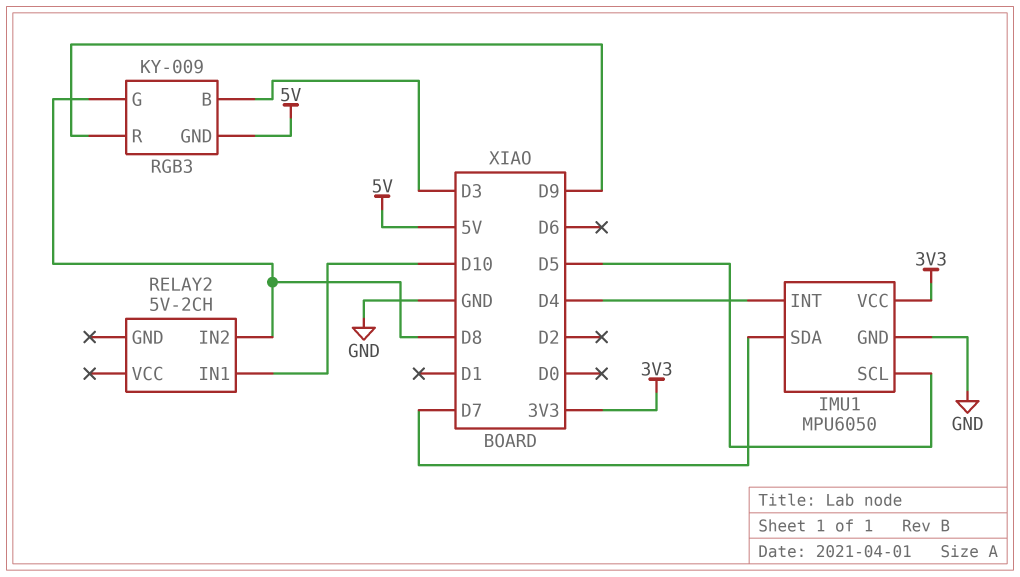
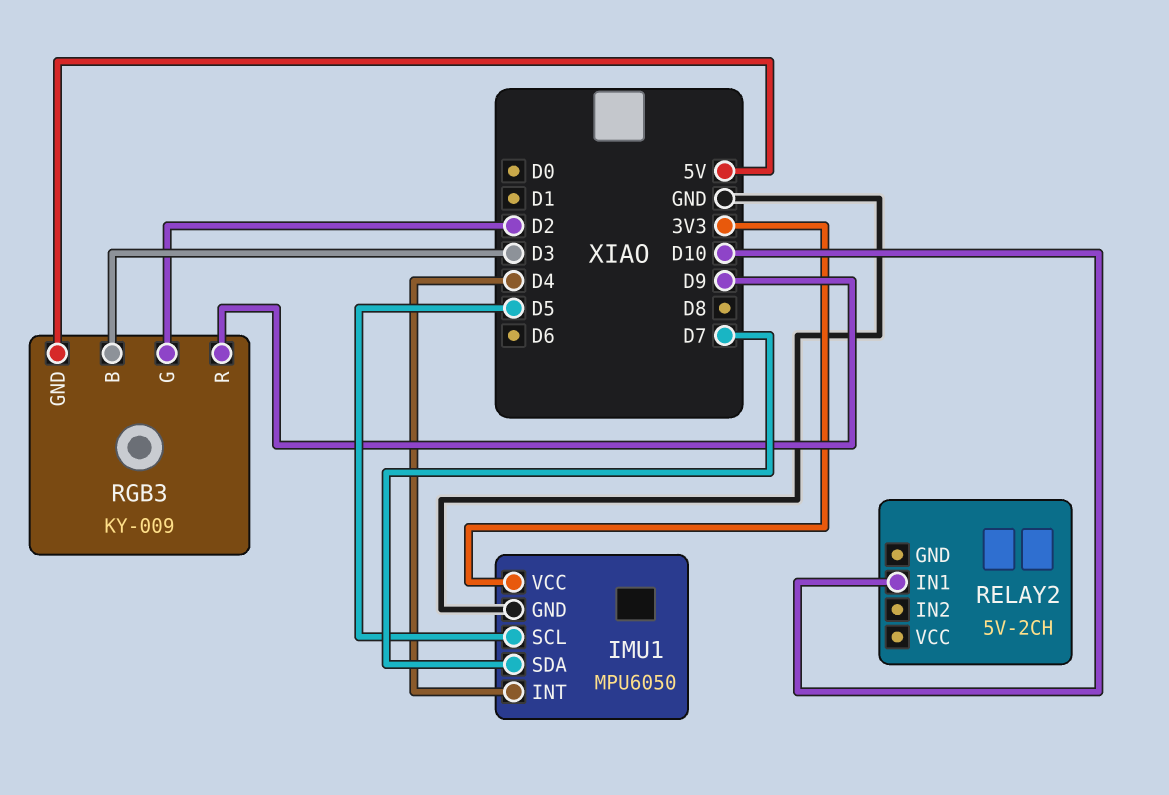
RELAY2 pin IN2: D8 -> none
RGB3 pin G: D8 -> D2

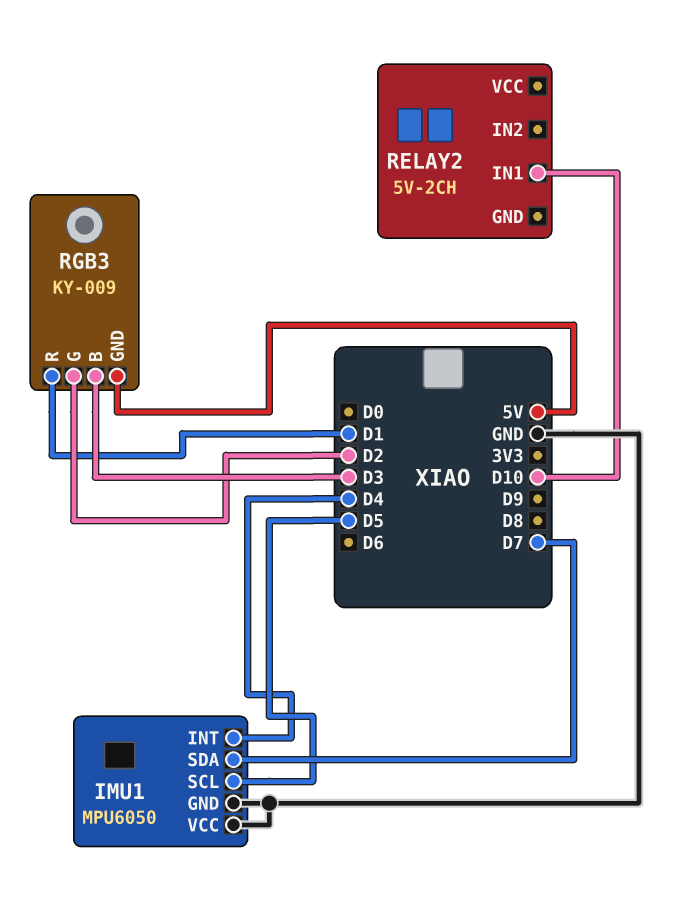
IMU1 pin VCC: 3V3 -> GND
RGB3 pin R: D9 -> D1

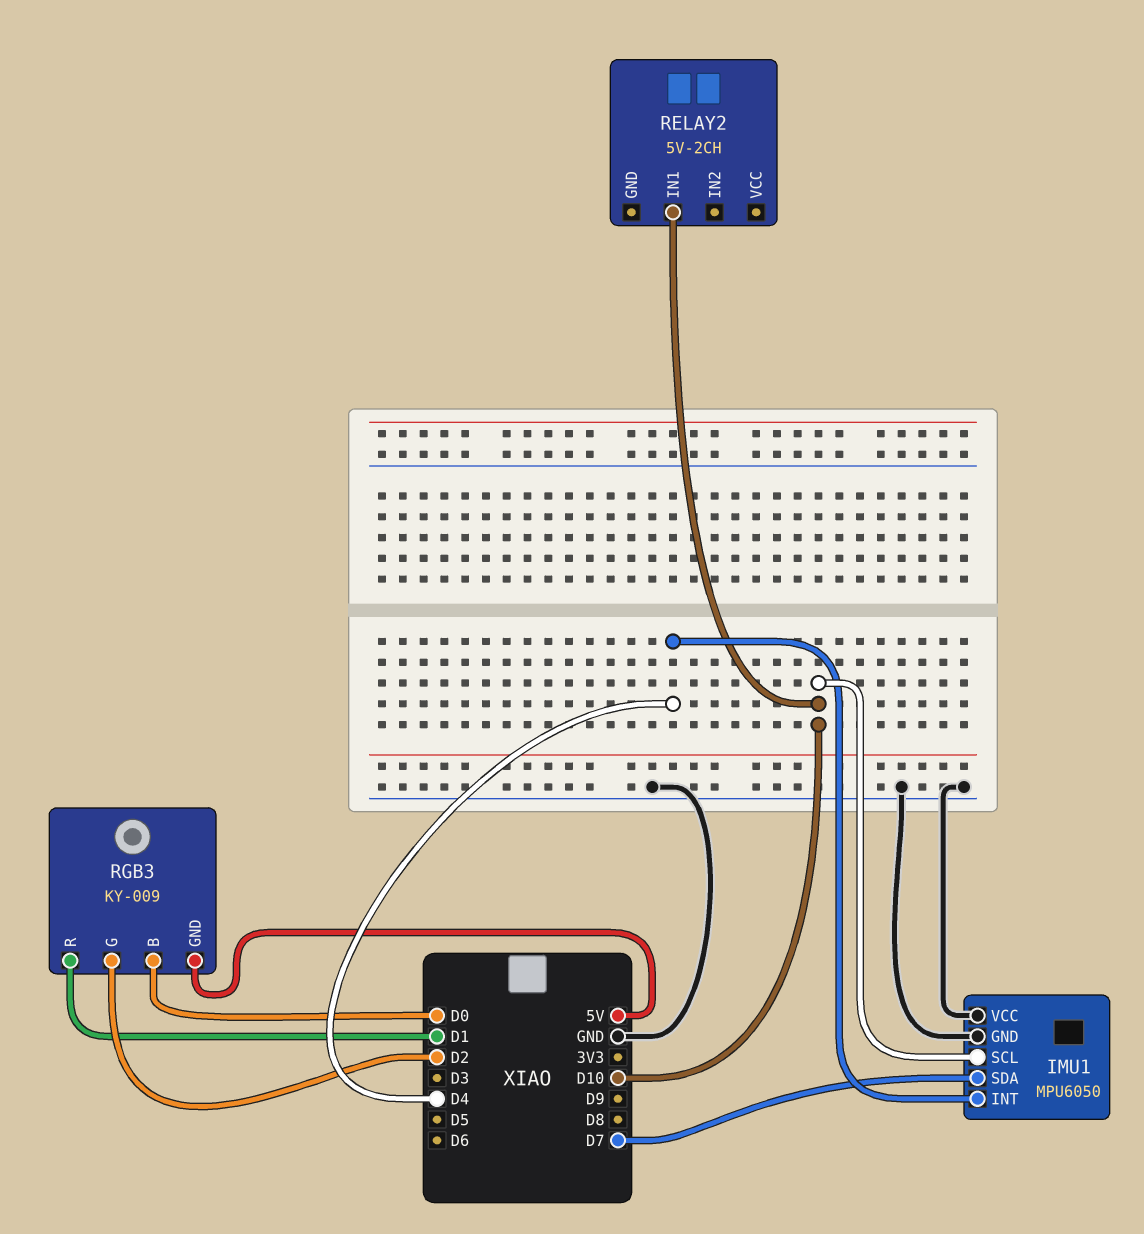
IMU1 pin SCL: D5 -> D10
RGB3 pin B: D3 -> D0

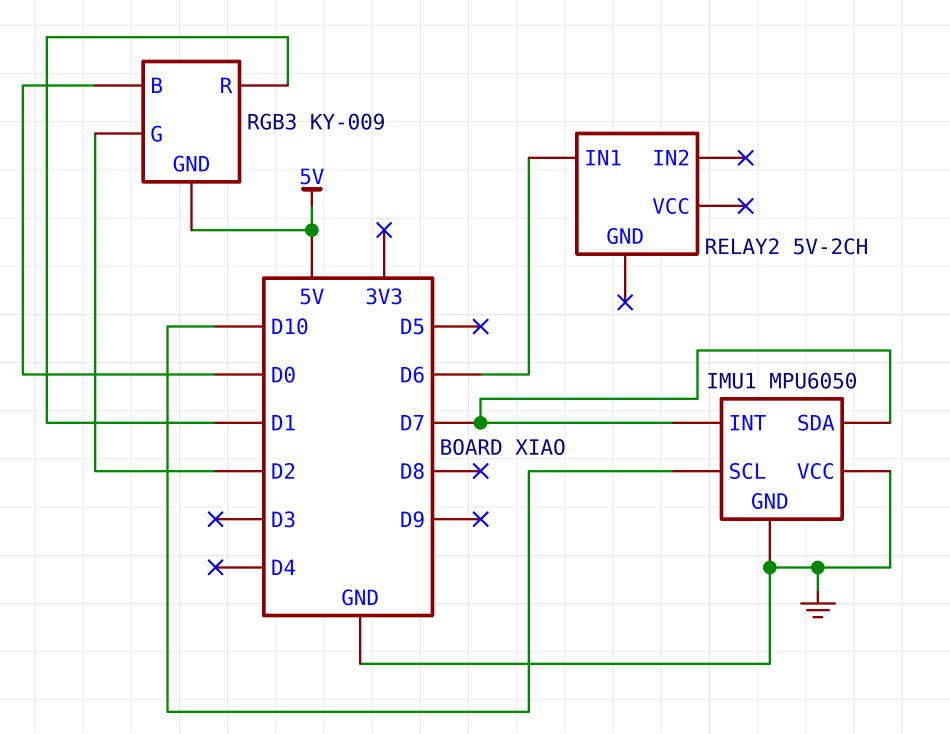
IMU1 pin INT: D4 -> D7
RELAY2 pin IN1: D10 -> D6

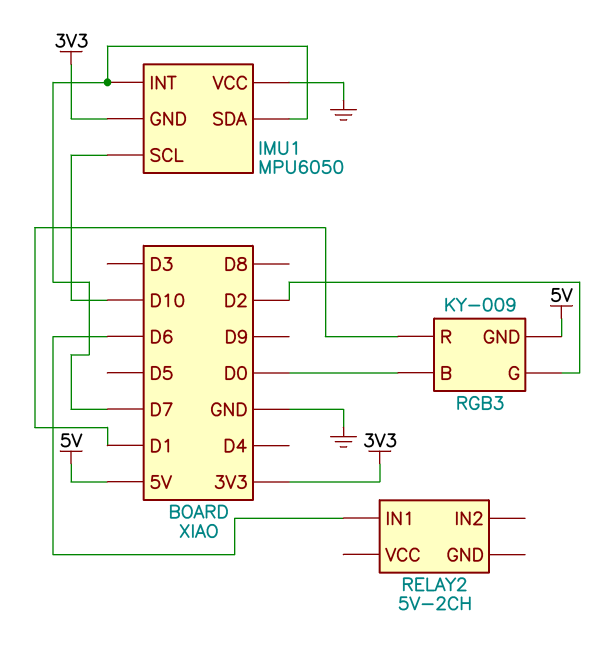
IMU1 pin GND: GND -> 3V3

